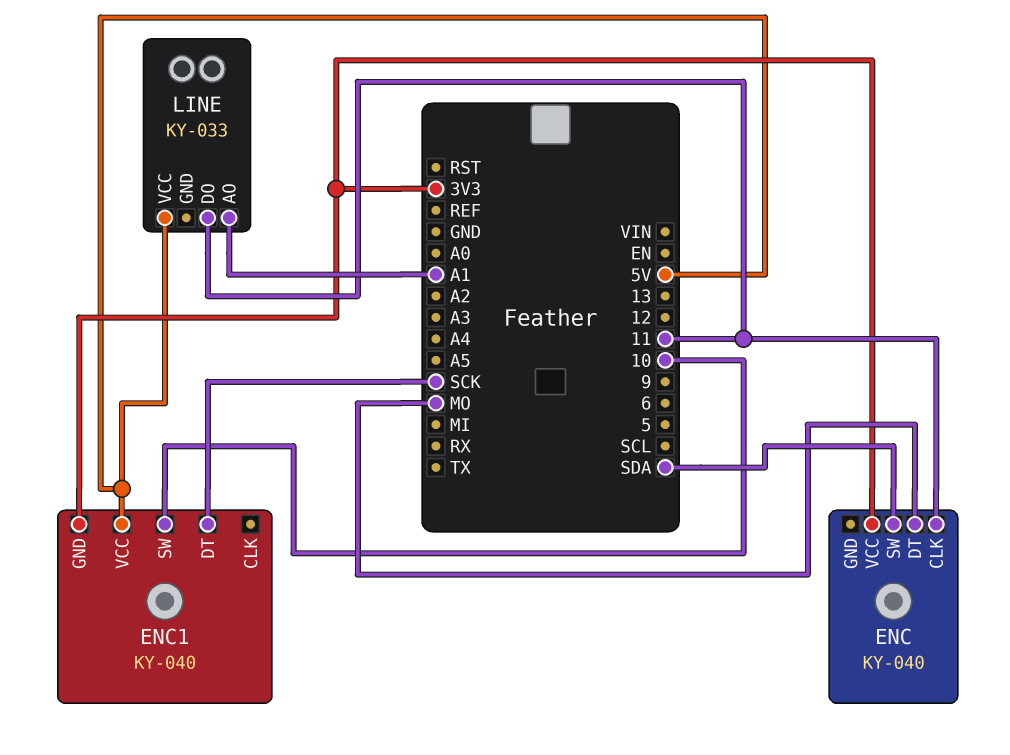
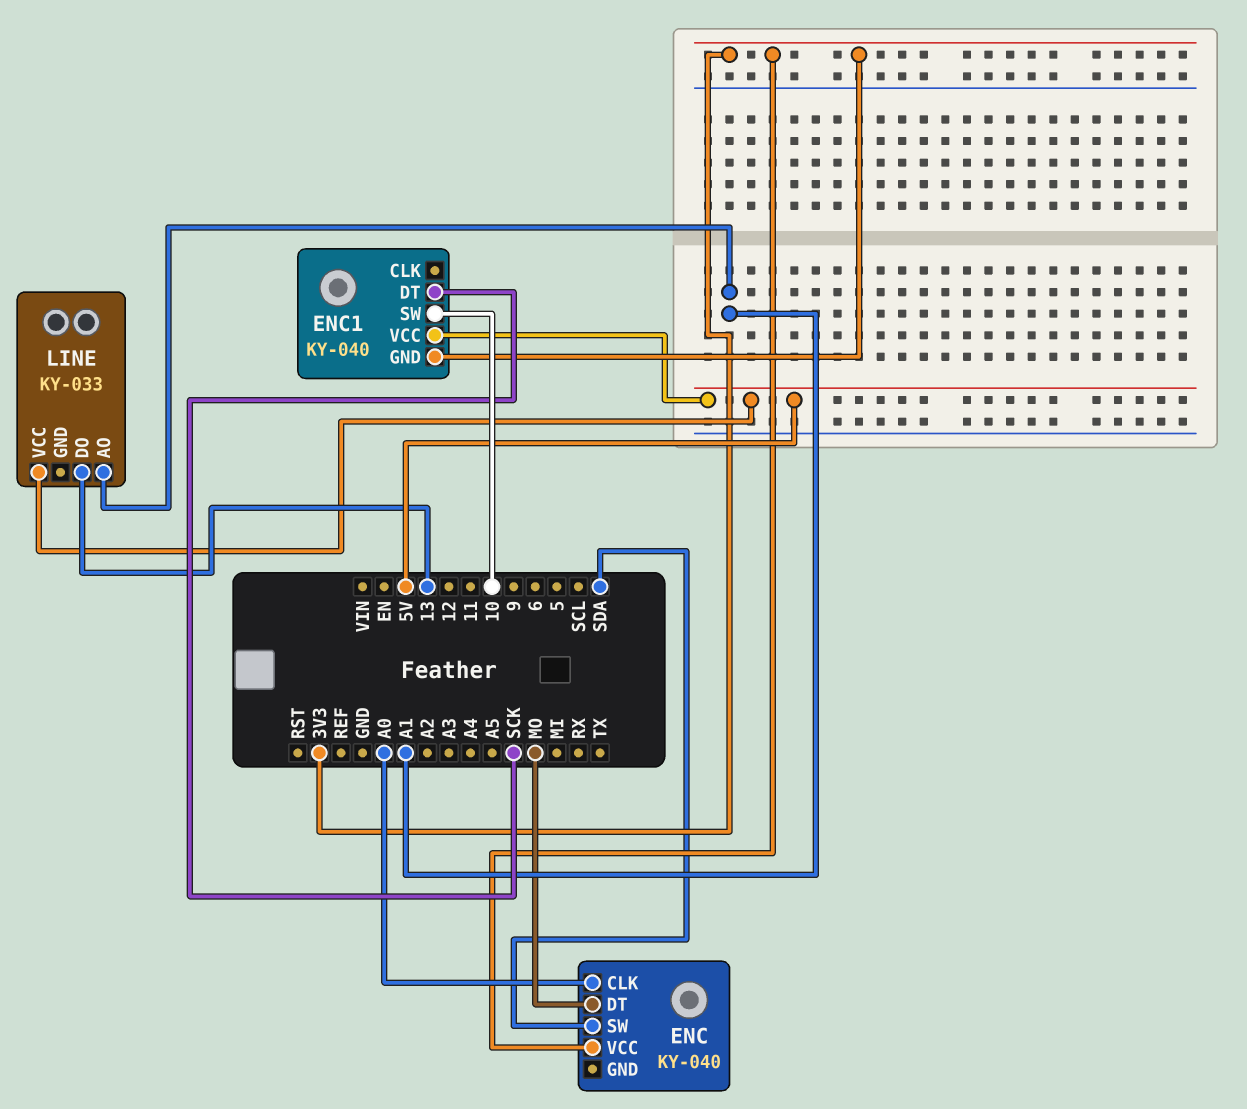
ENC pin CLK: 11 -> A0
LINE pin DO: 11 -> 13

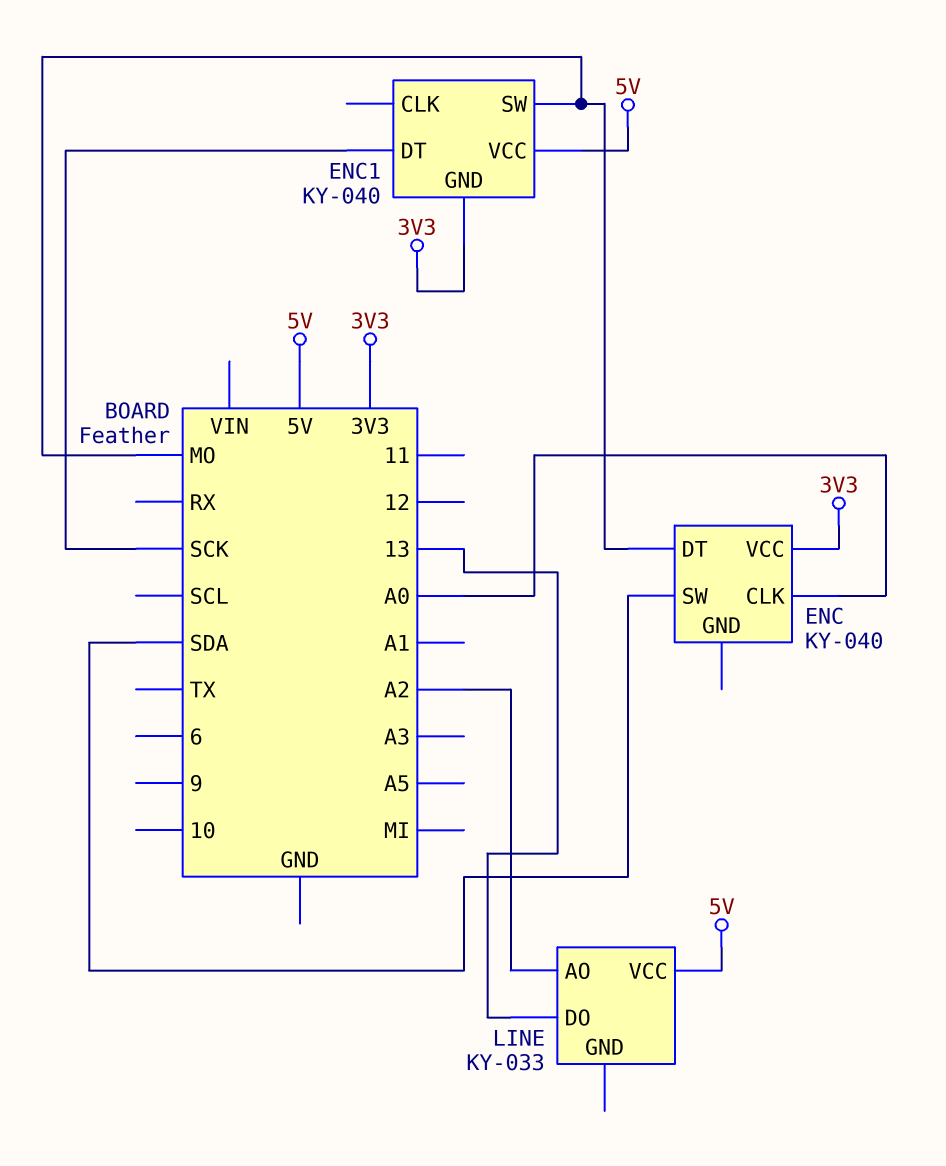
ENC1 pin SW: 10 -> MO
LINE pin AO: A1 -> A2

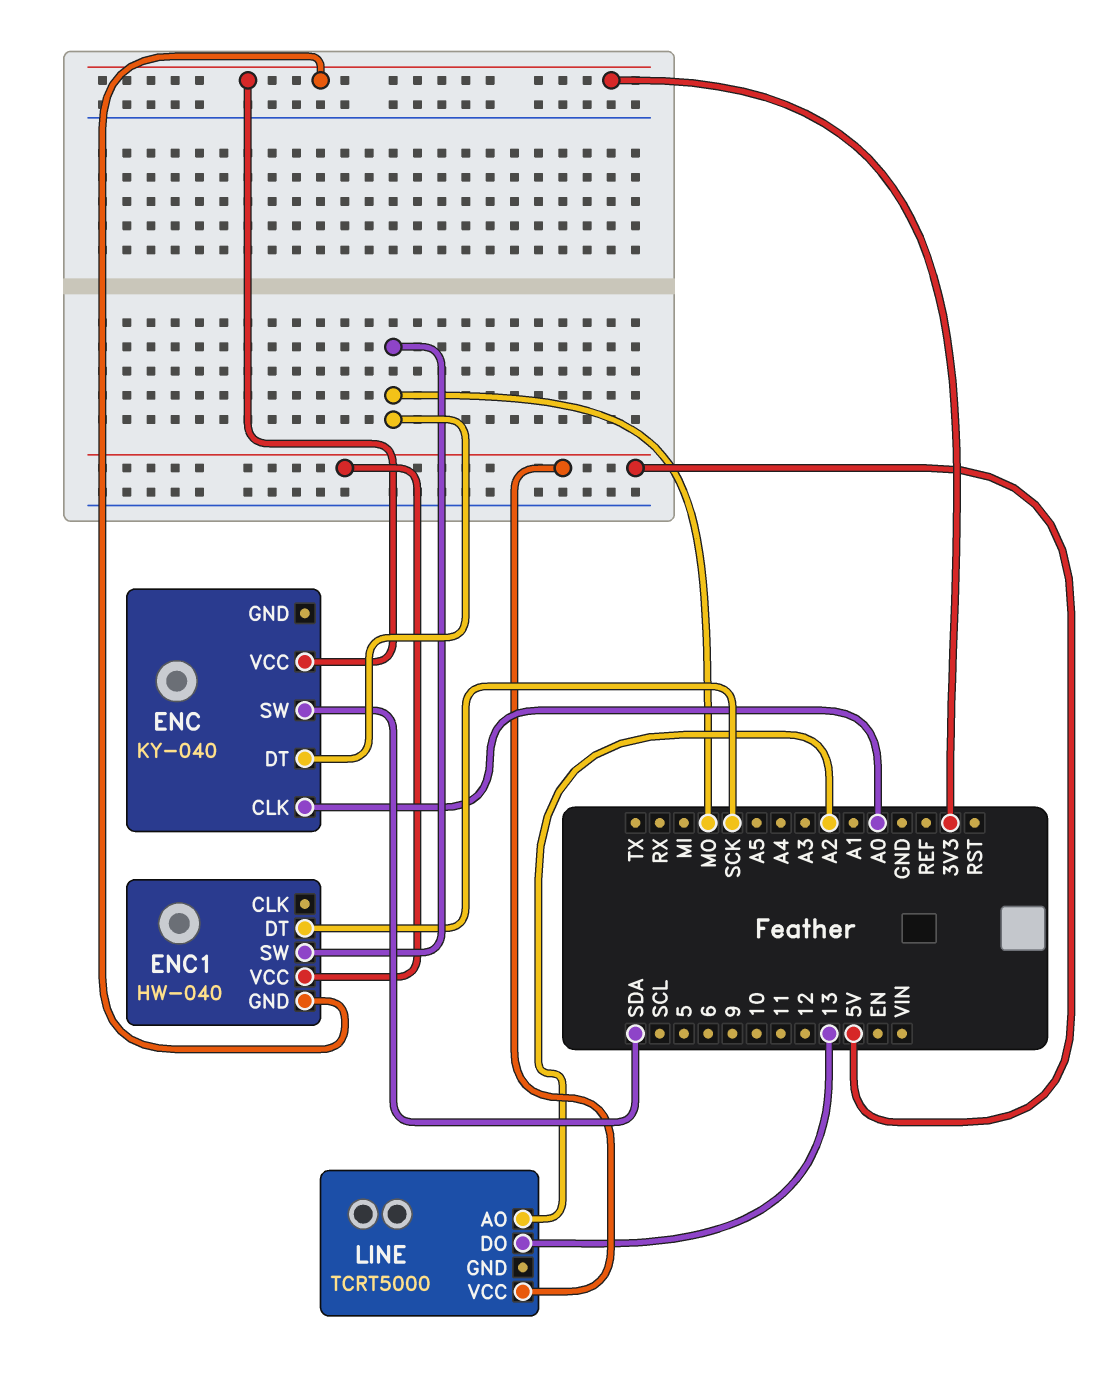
ENC1: KY-040 -> HW-040
LINE: KY-033 -> TCRT5000

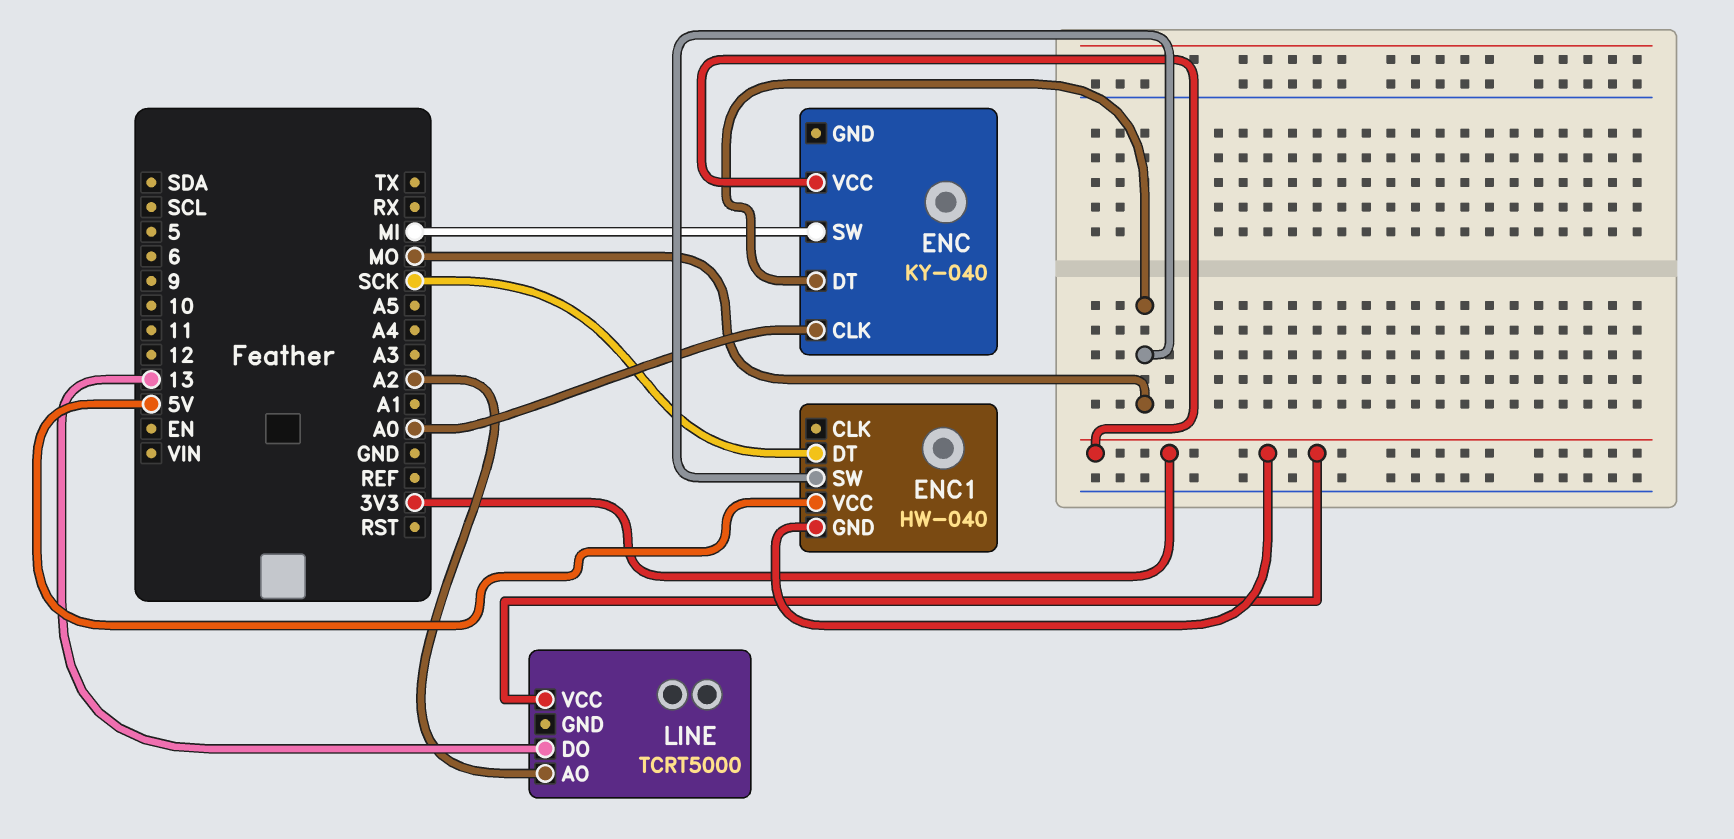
ENC pin SW: SDA -> MI
LINE pin VCC: 5V -> 3V3

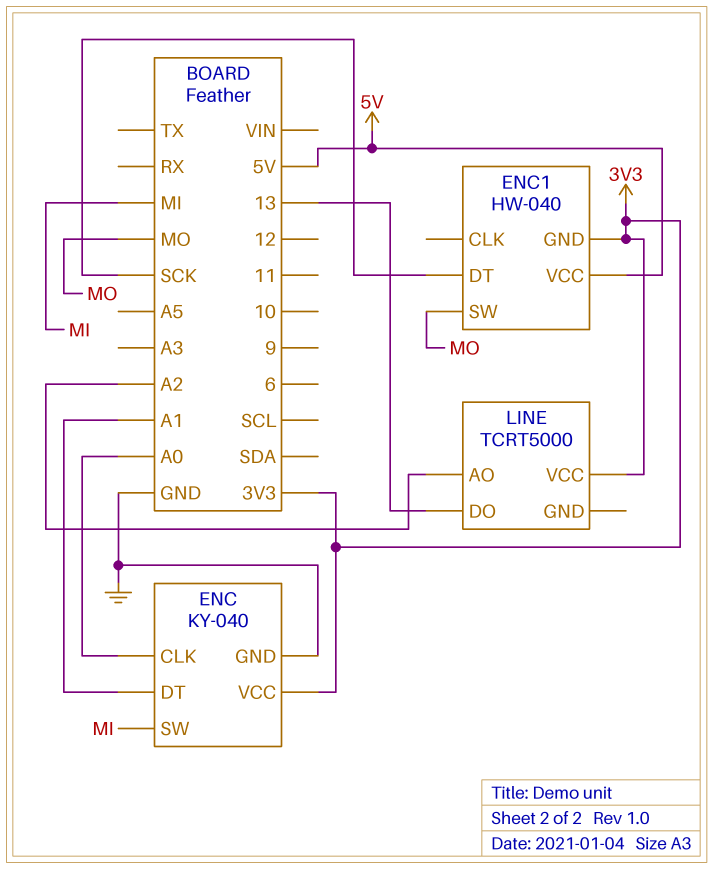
ENC pin DT: MO -> A1
ENC pin GND: none -> GND

